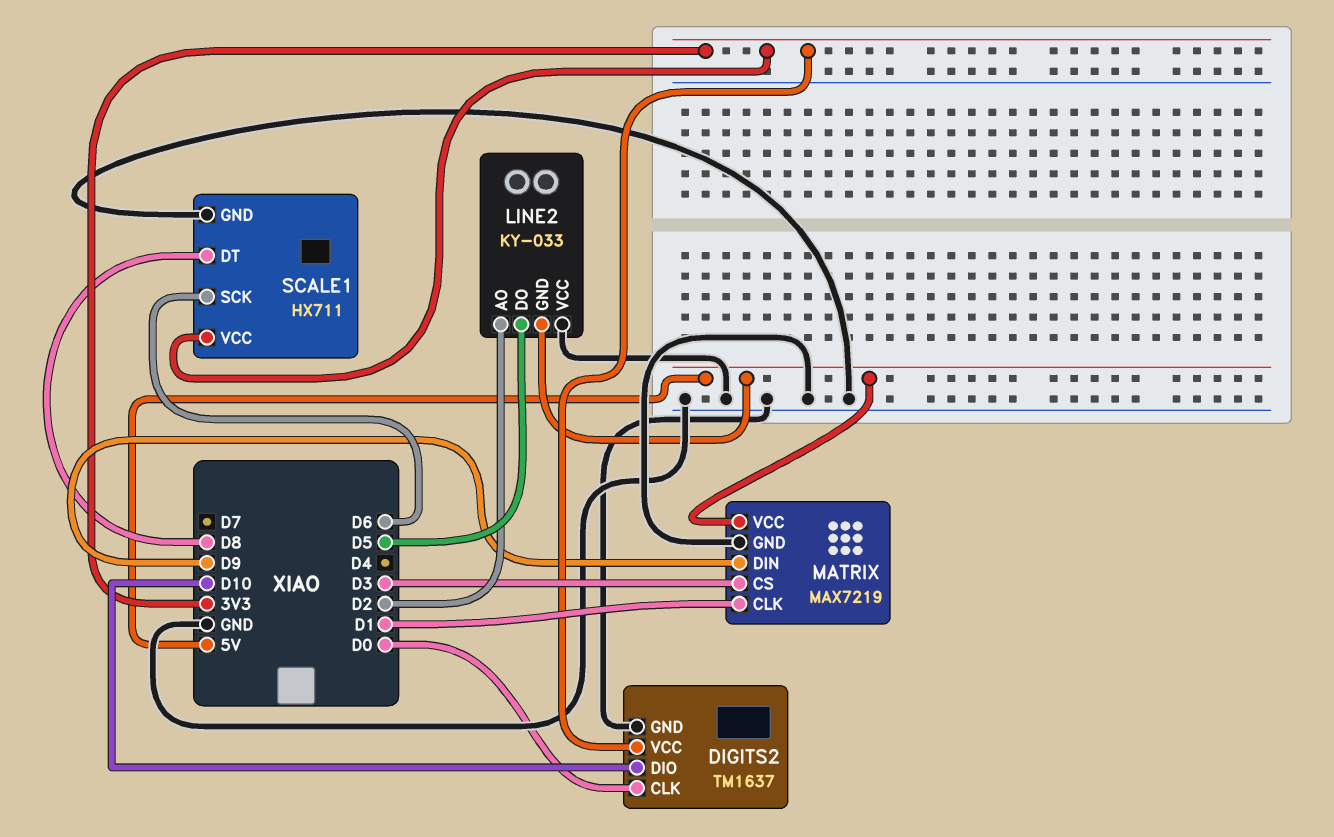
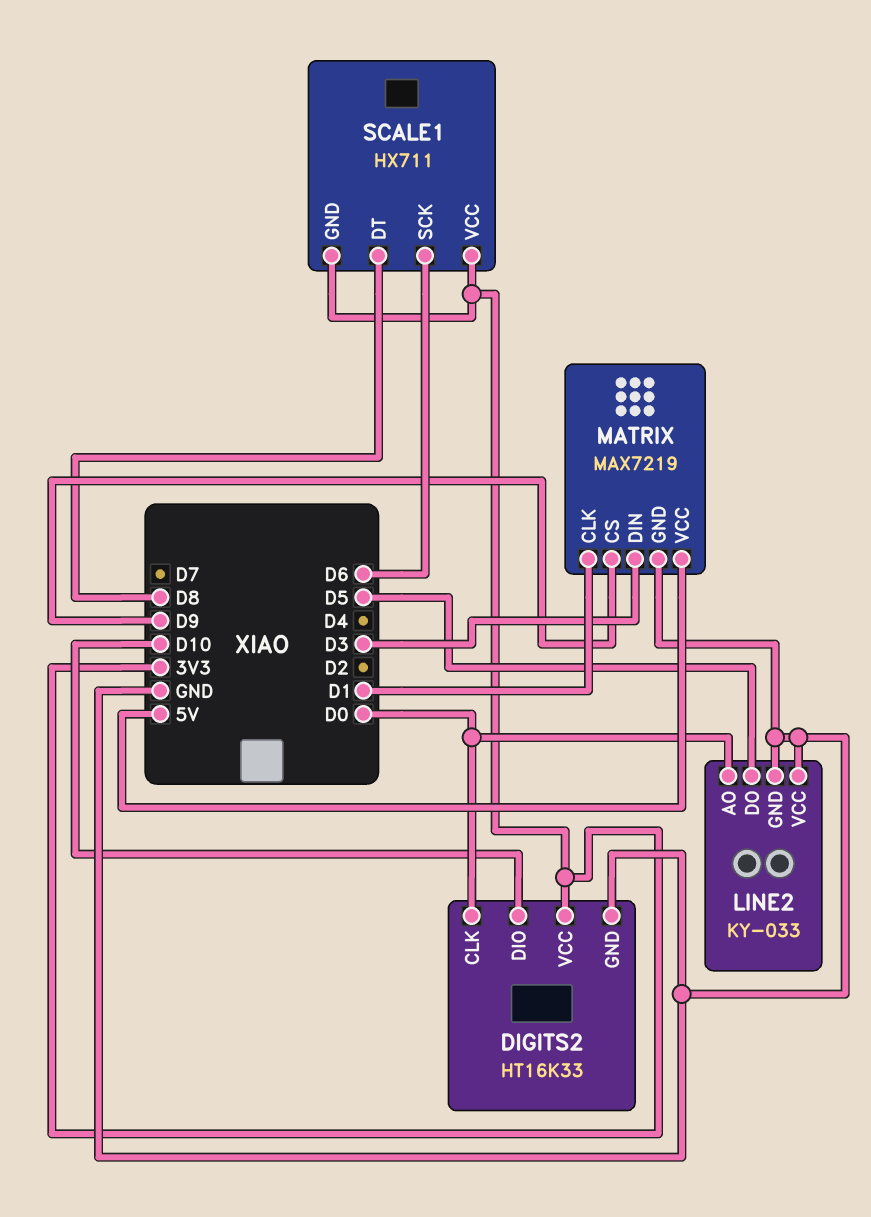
DIGITS2: TM1637 -> HT16K33
LINE2 pin AO: D2 -> D0
LINE2 pin GND: 5V -> GND
MATRIX pin CS: D3 -> D9
MATRIX pin DIN: D9 -> D3
SCALE1 pin GND: GND -> 3V3

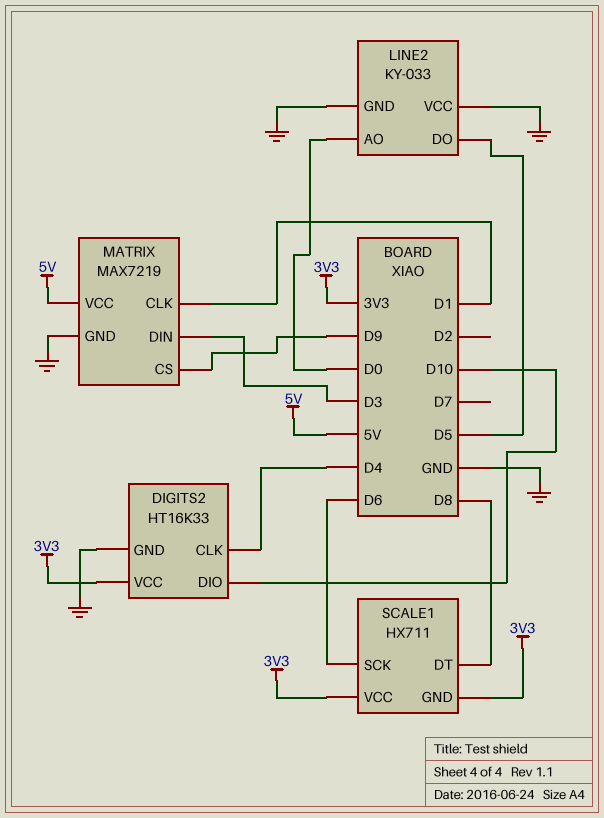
DIGITS2 pin CLK: D0 -> D4

